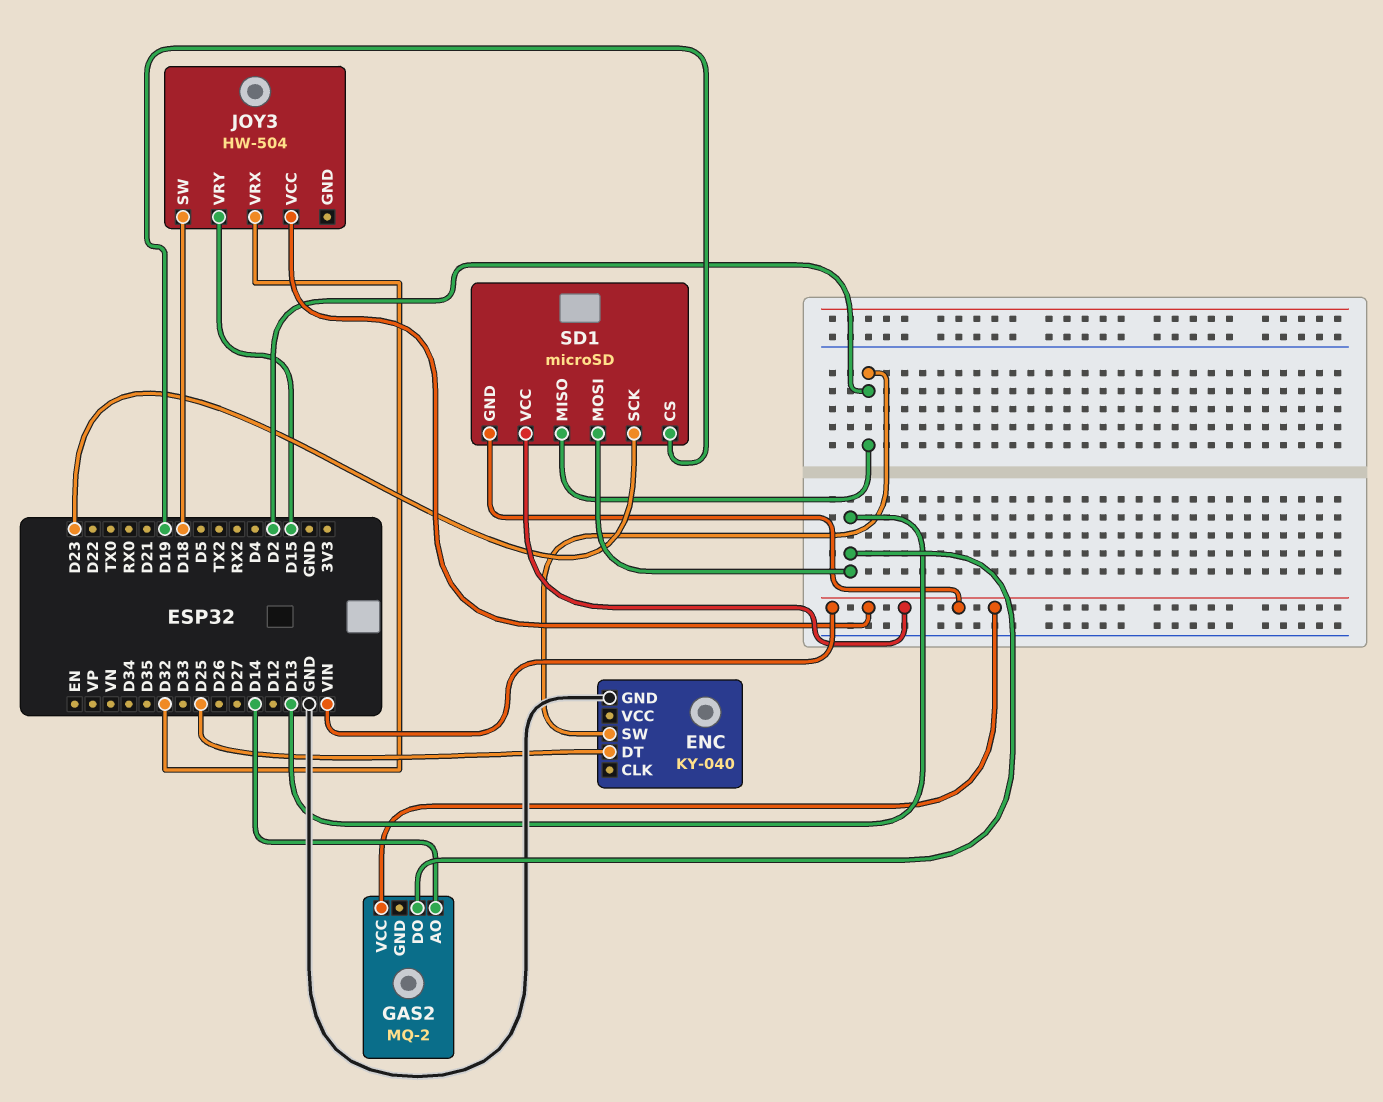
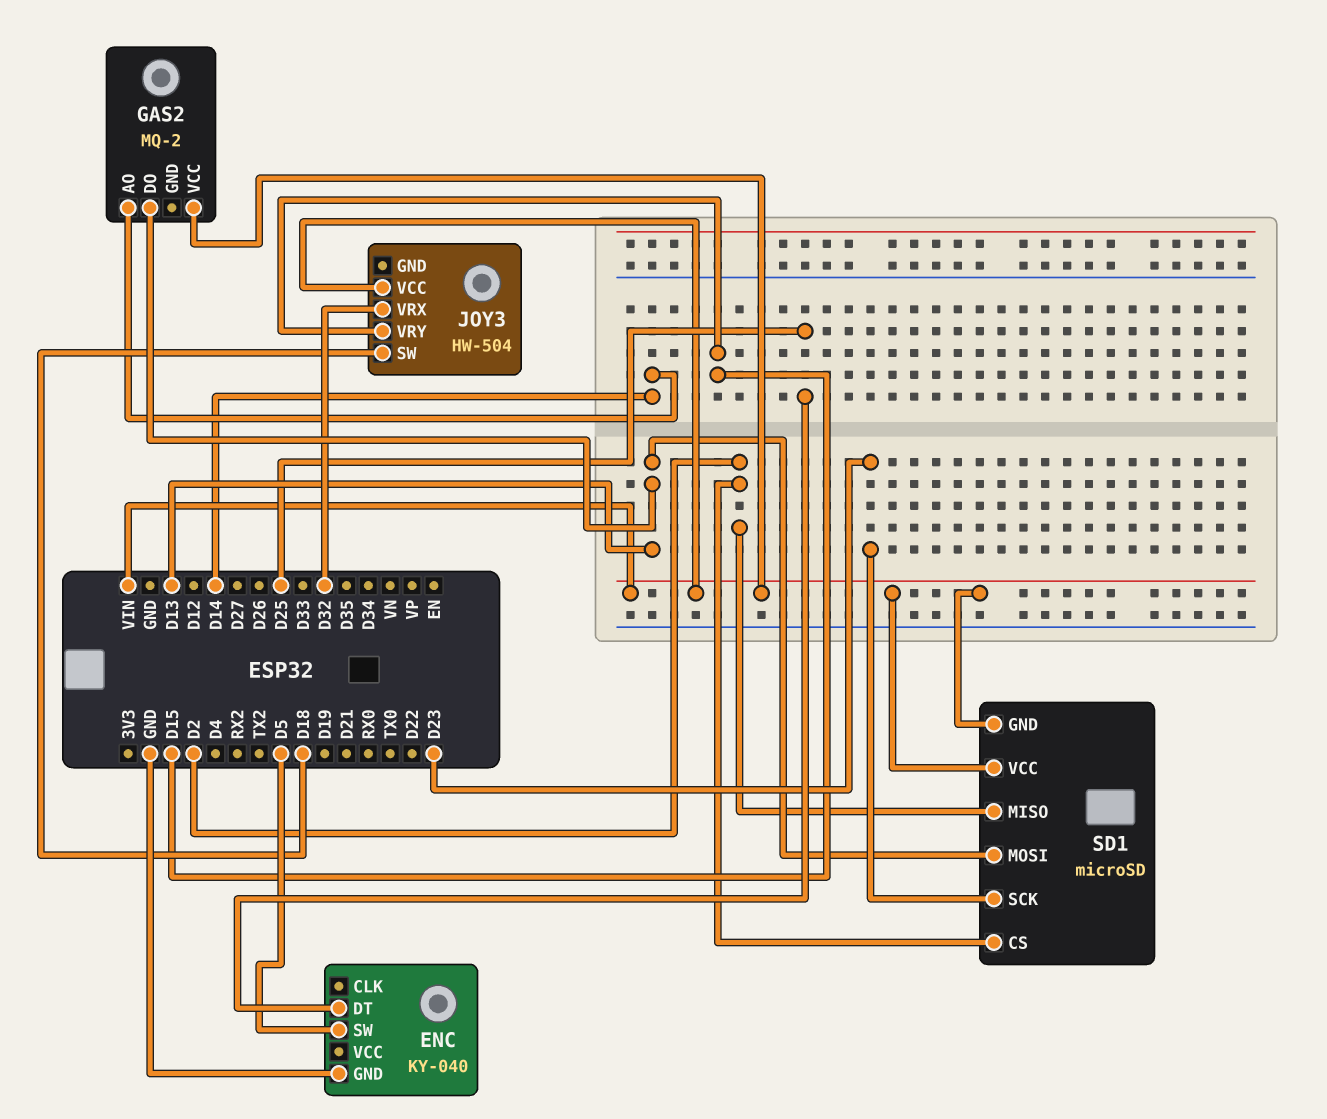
ENC pin SW: D2 -> D5
SD1 pin CS: D19 -> D2

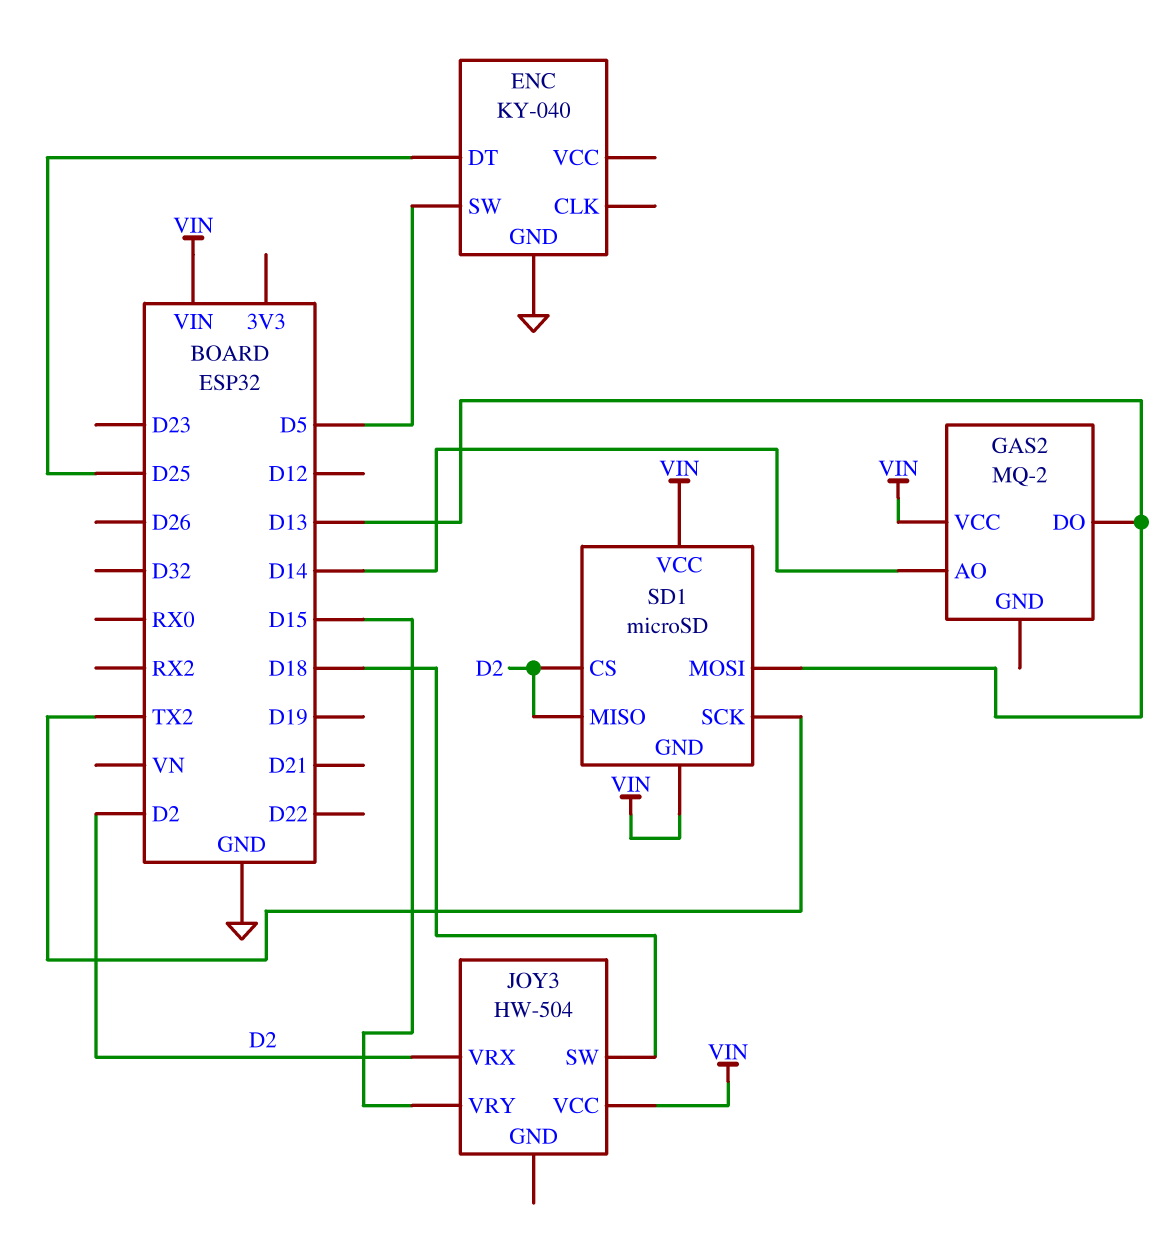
JOY3 pin VRX: D32 -> D2
SD1 pin SCK: D23 -> TX2

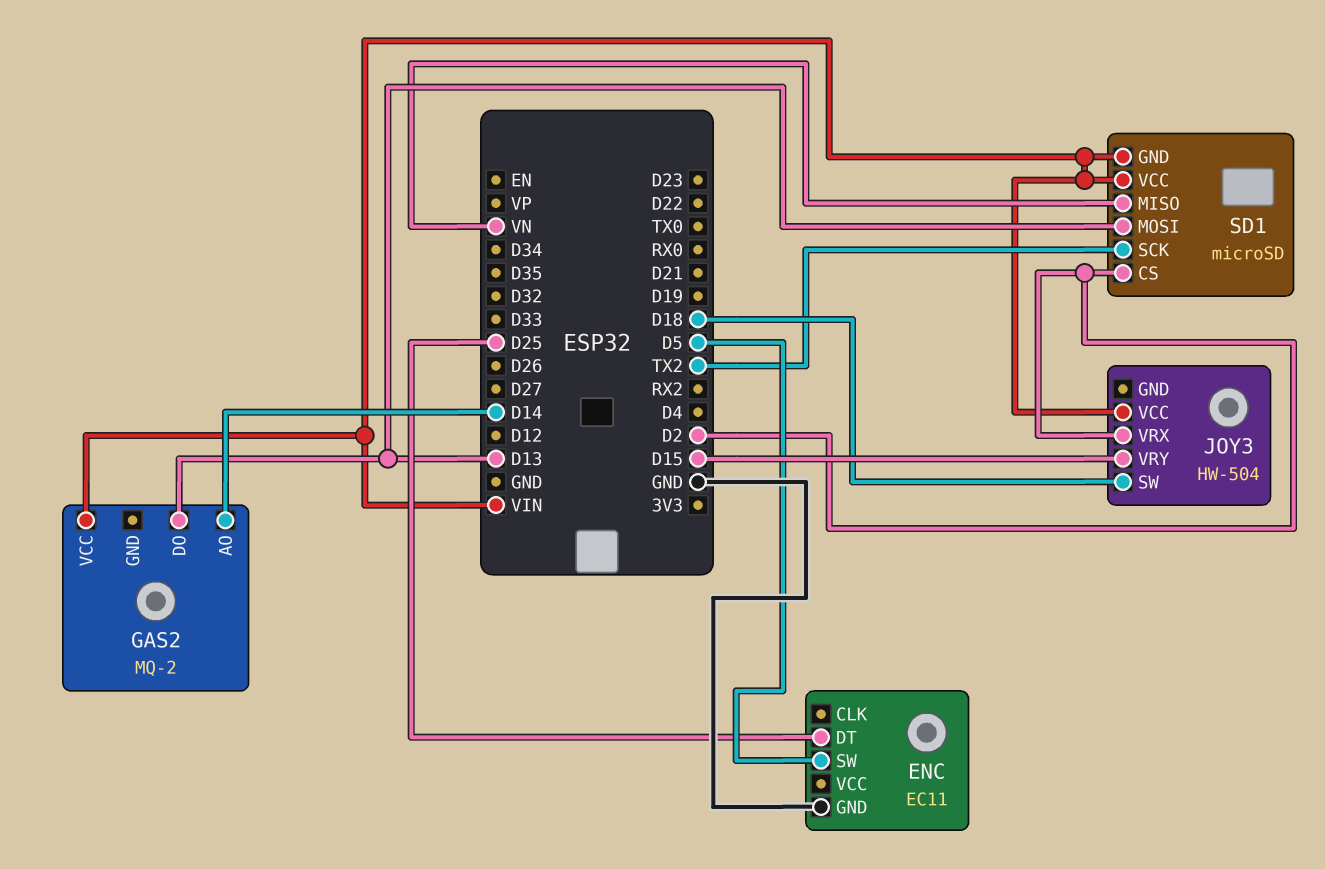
ENC: KY-040 -> EC11
SD1 pin MISO: D2 -> VN

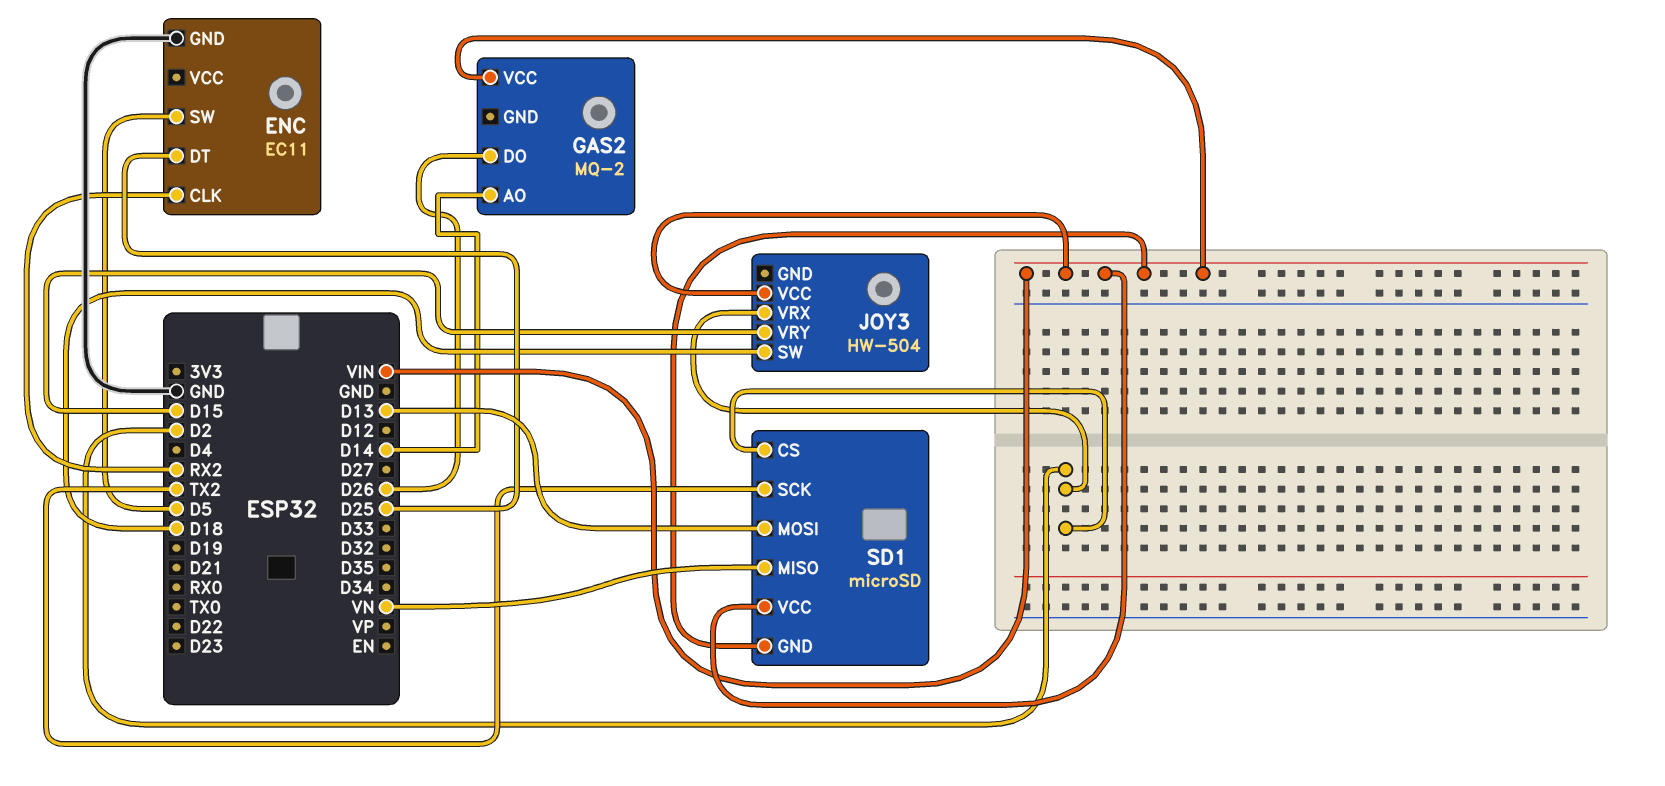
ENC pin CLK: none -> RX2
GAS2 pin DO: D13 -> D26

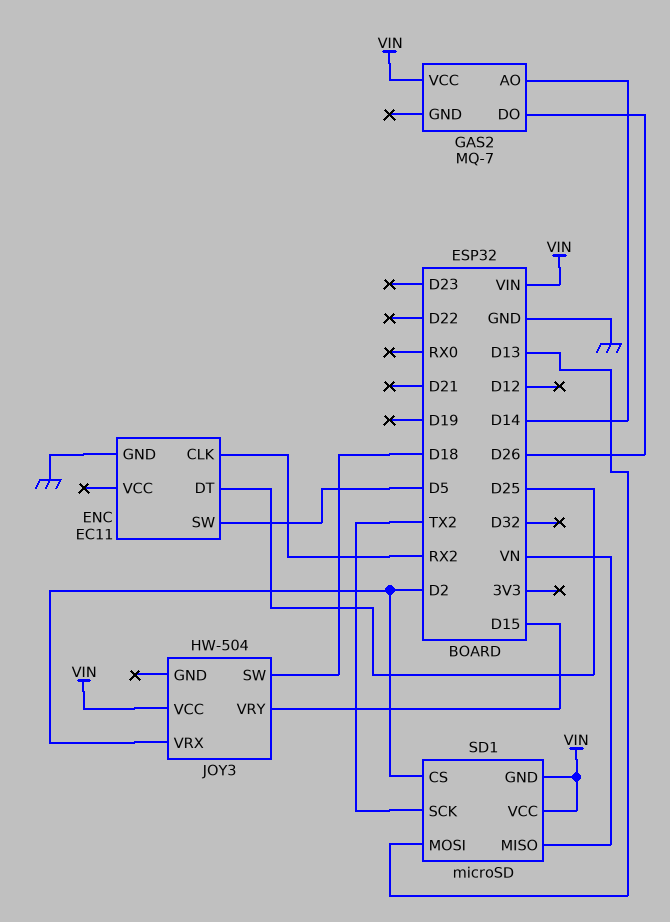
GAS2: MQ-2 -> MQ-7

